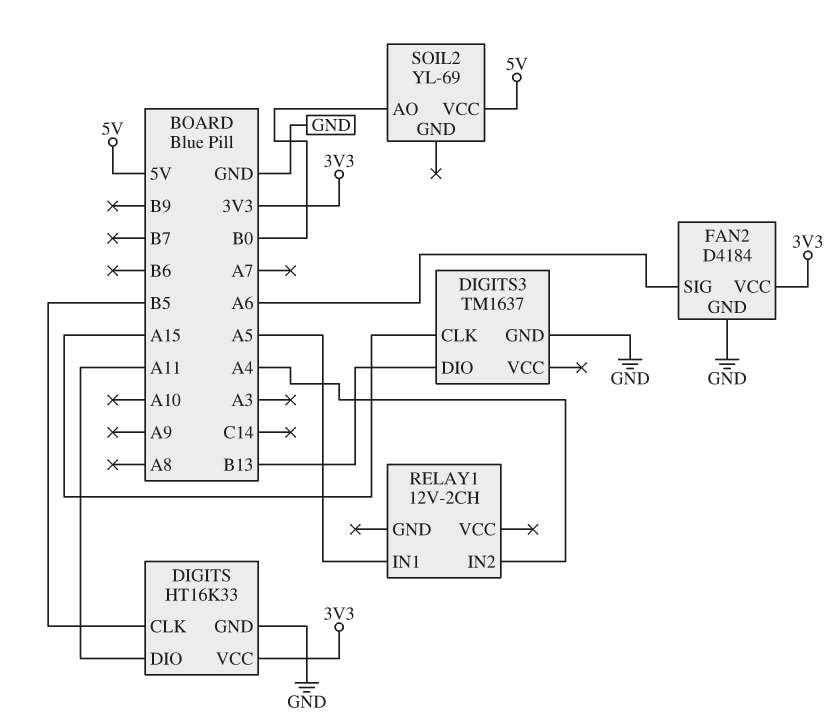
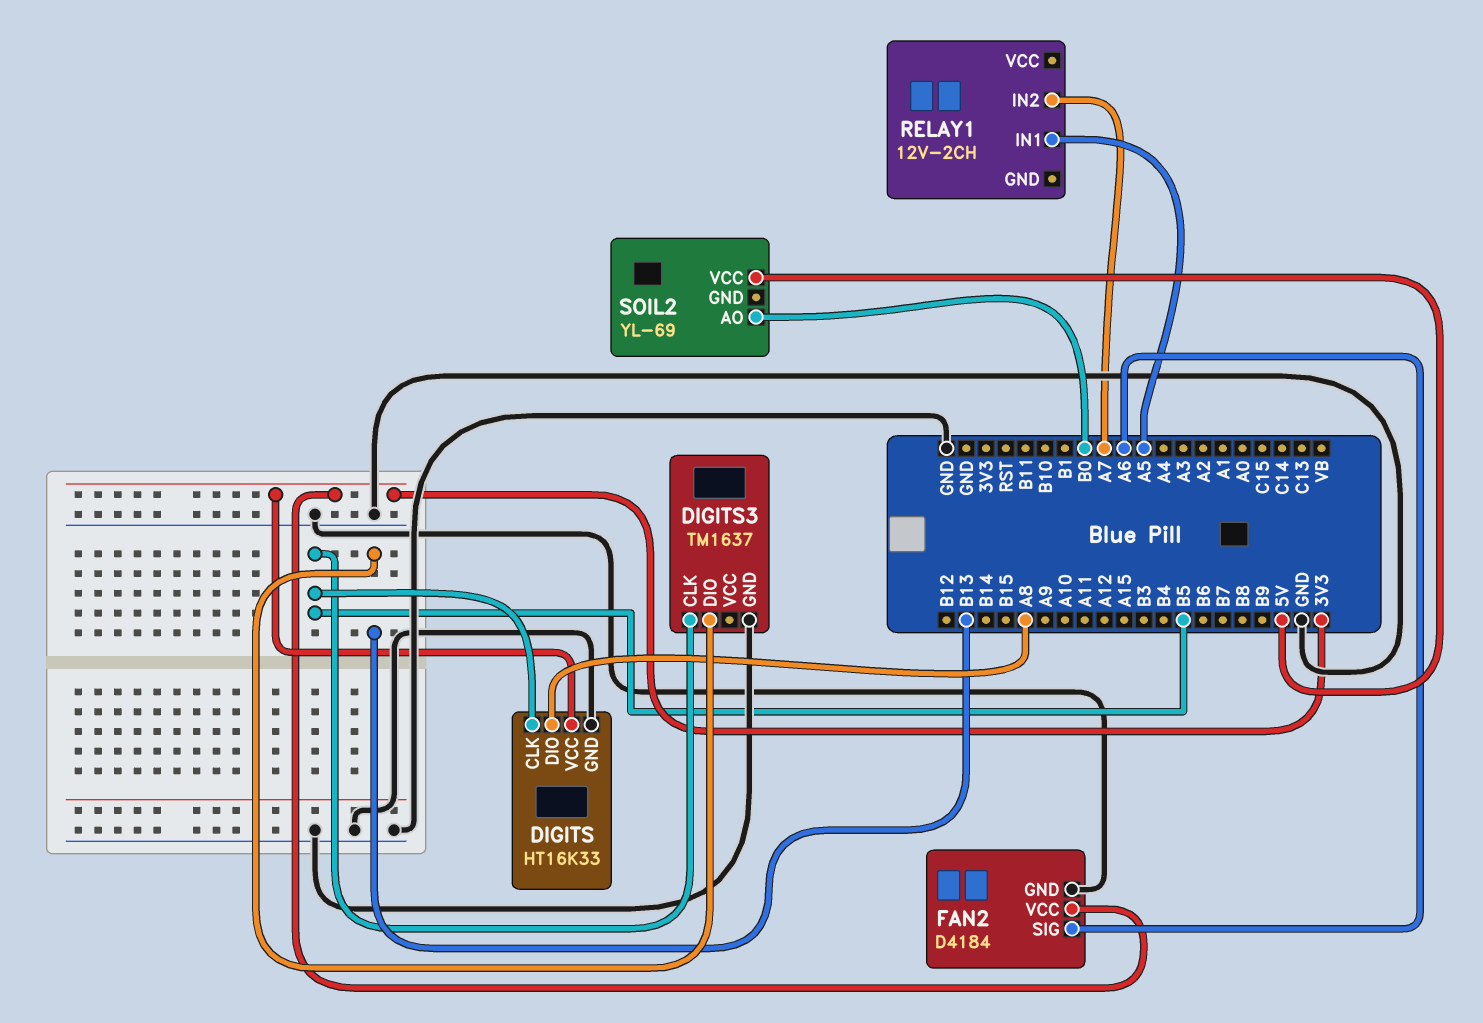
DIGITS pin DIO: A11 -> A8
DIGITS3 pin CLK: A15 -> B5
RELAY1 pin IN2: A4 -> A7

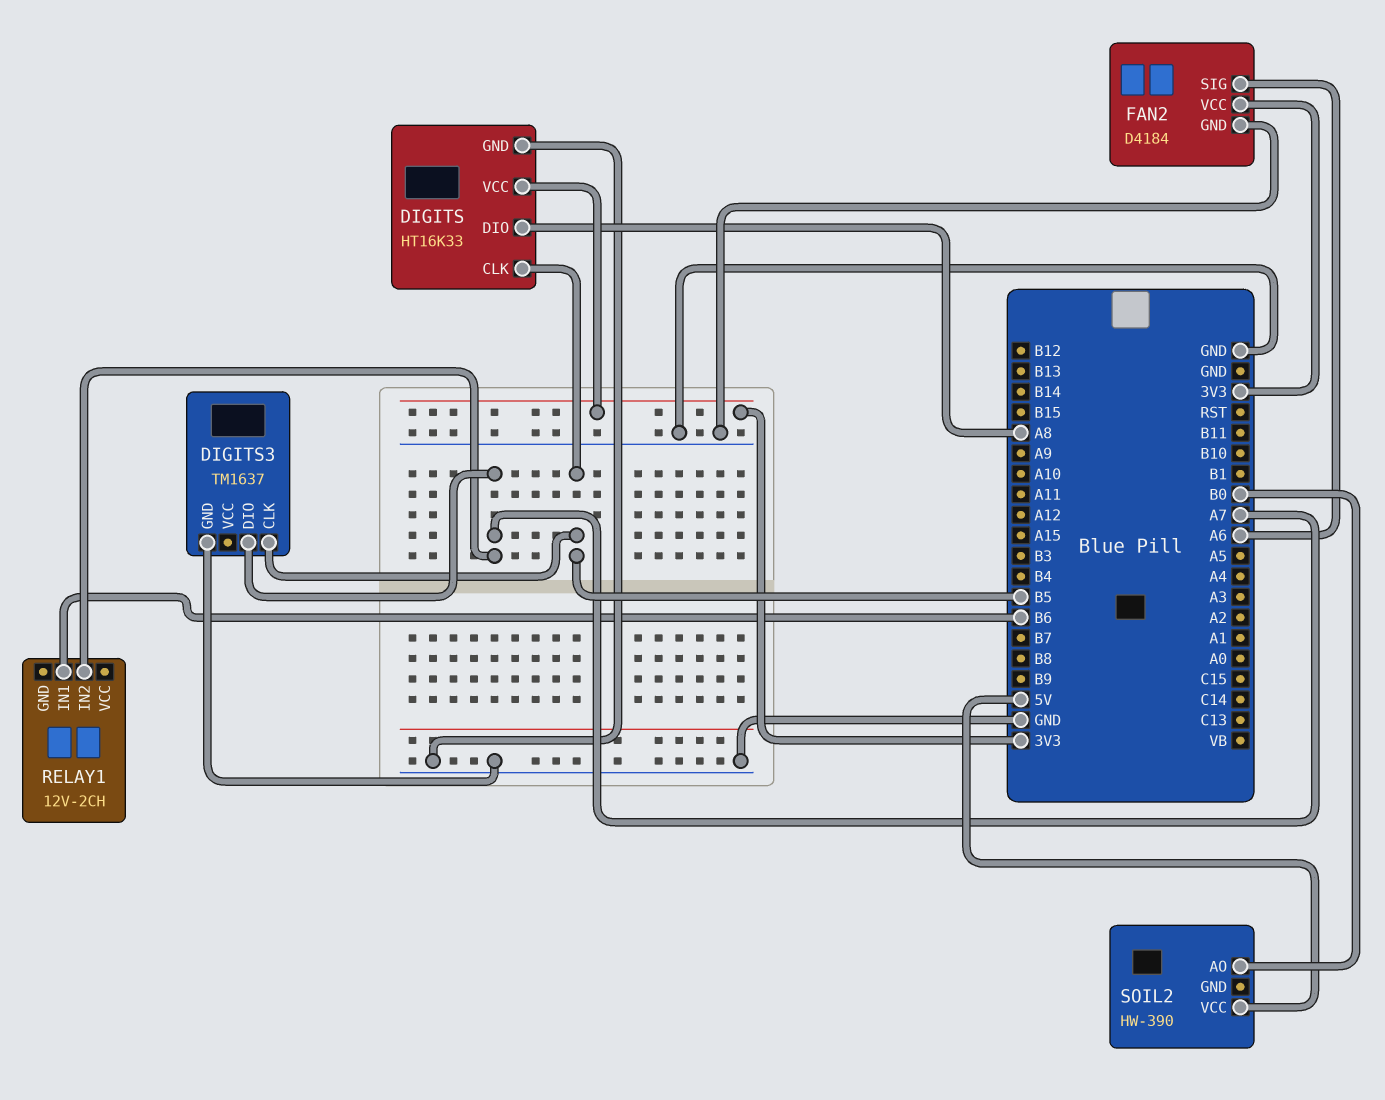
DIGITS3 pin DIO: B13 -> A7
RELAY1 pin IN1: A5 -> B6
SOIL2: YL-69 -> HW-390

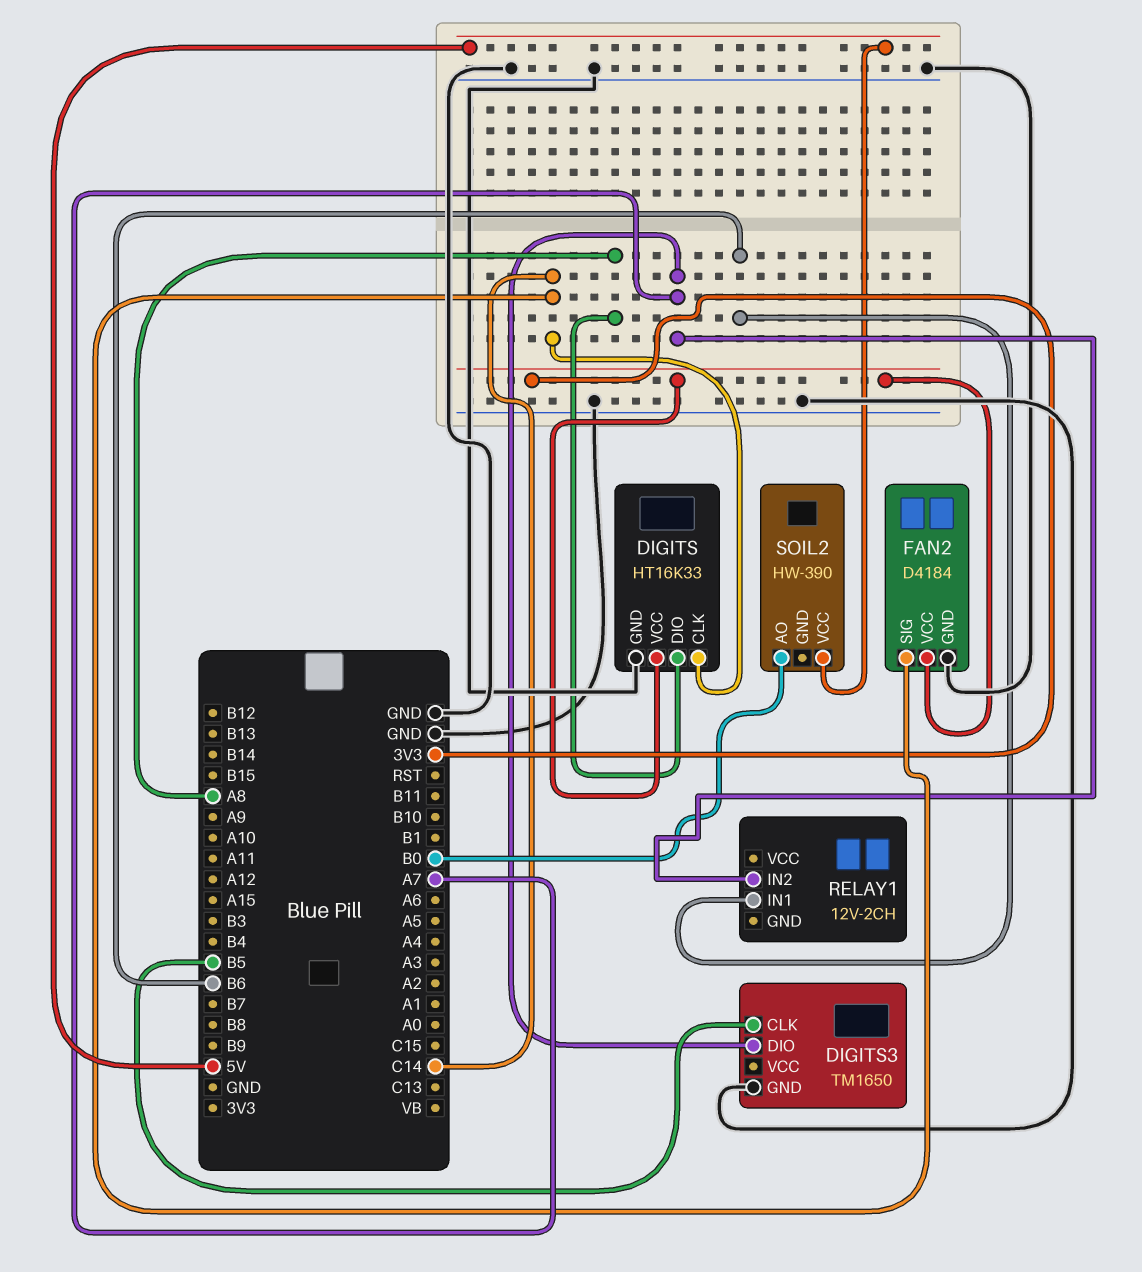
DIGITS pin CLK: B5 -> C14
DIGITS3: TM1637 -> TM1650
FAN2 pin SIG: A6 -> C14

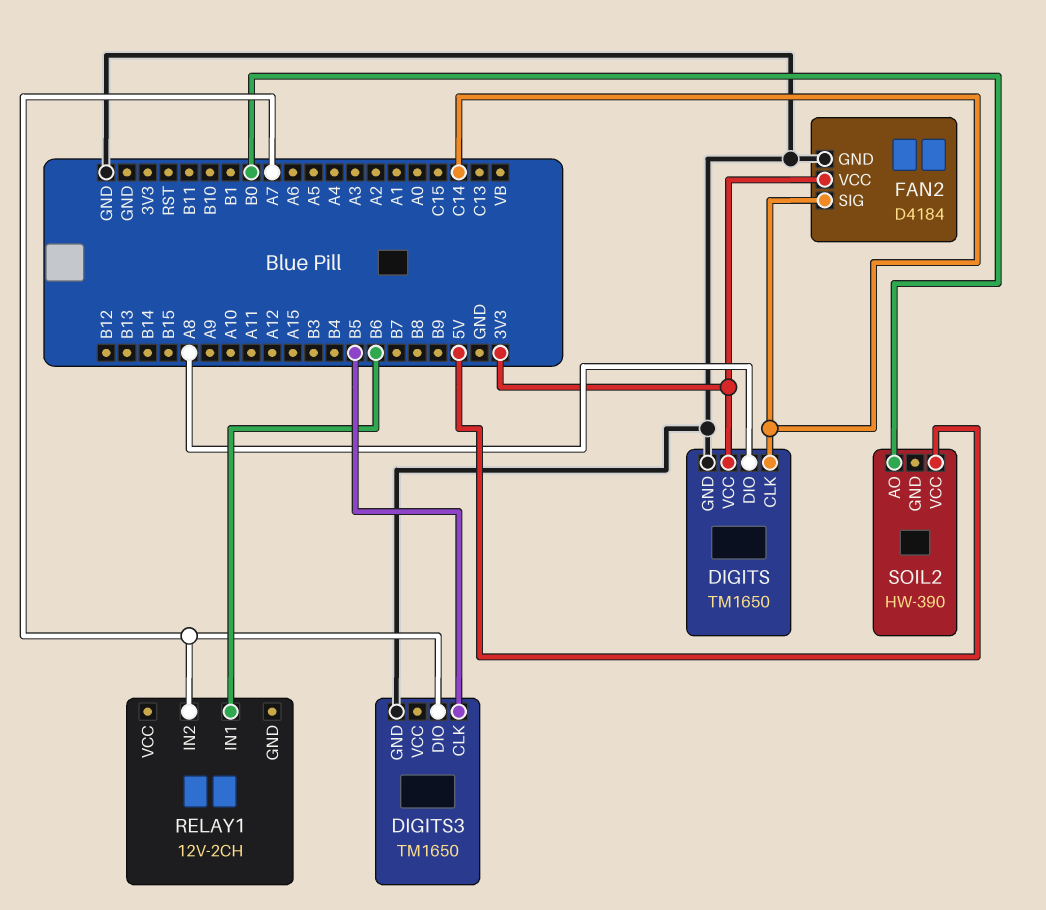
DIGITS: HT16K33 -> TM1650

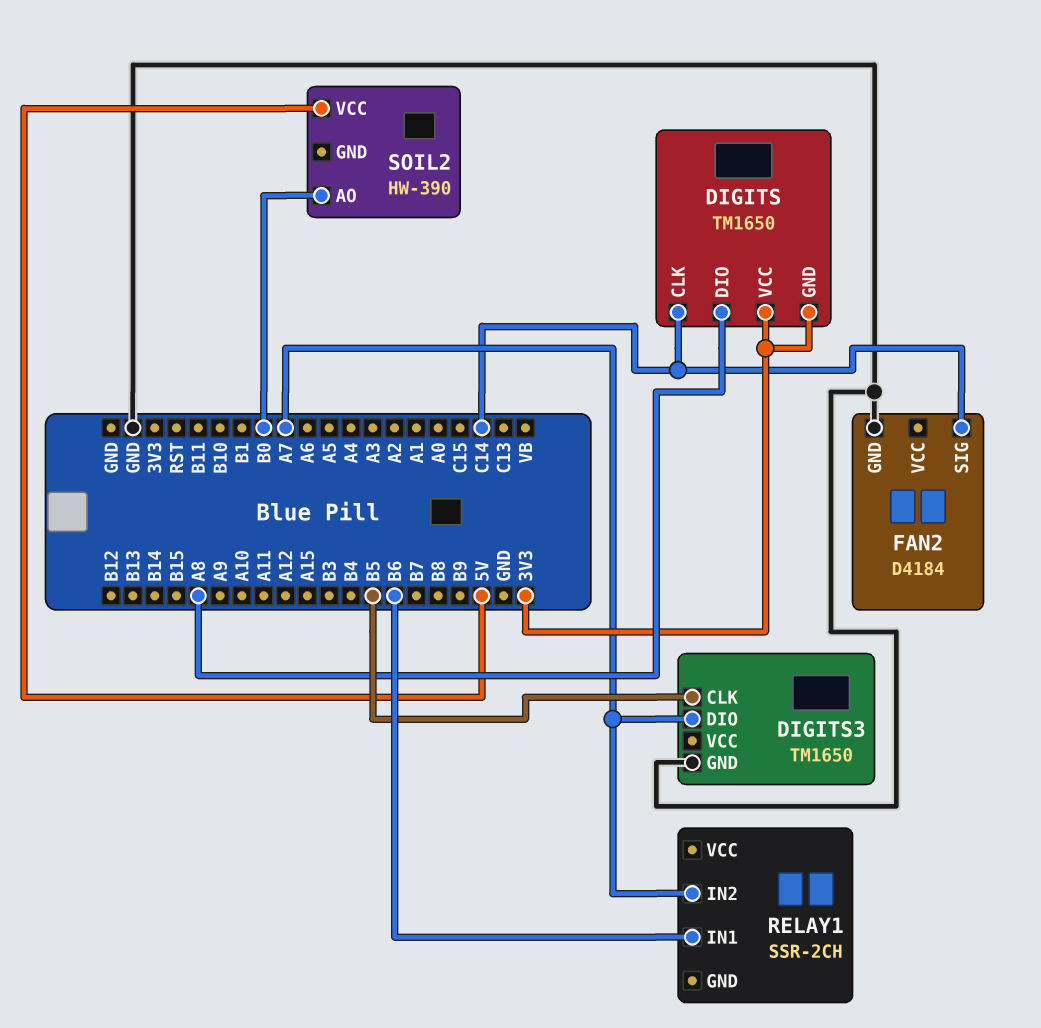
DIGITS pin GND: GND -> 3V3
FAN2 pin VCC: 3V3 -> none
RELAY1: 12V-2CH -> SSR-2CH

